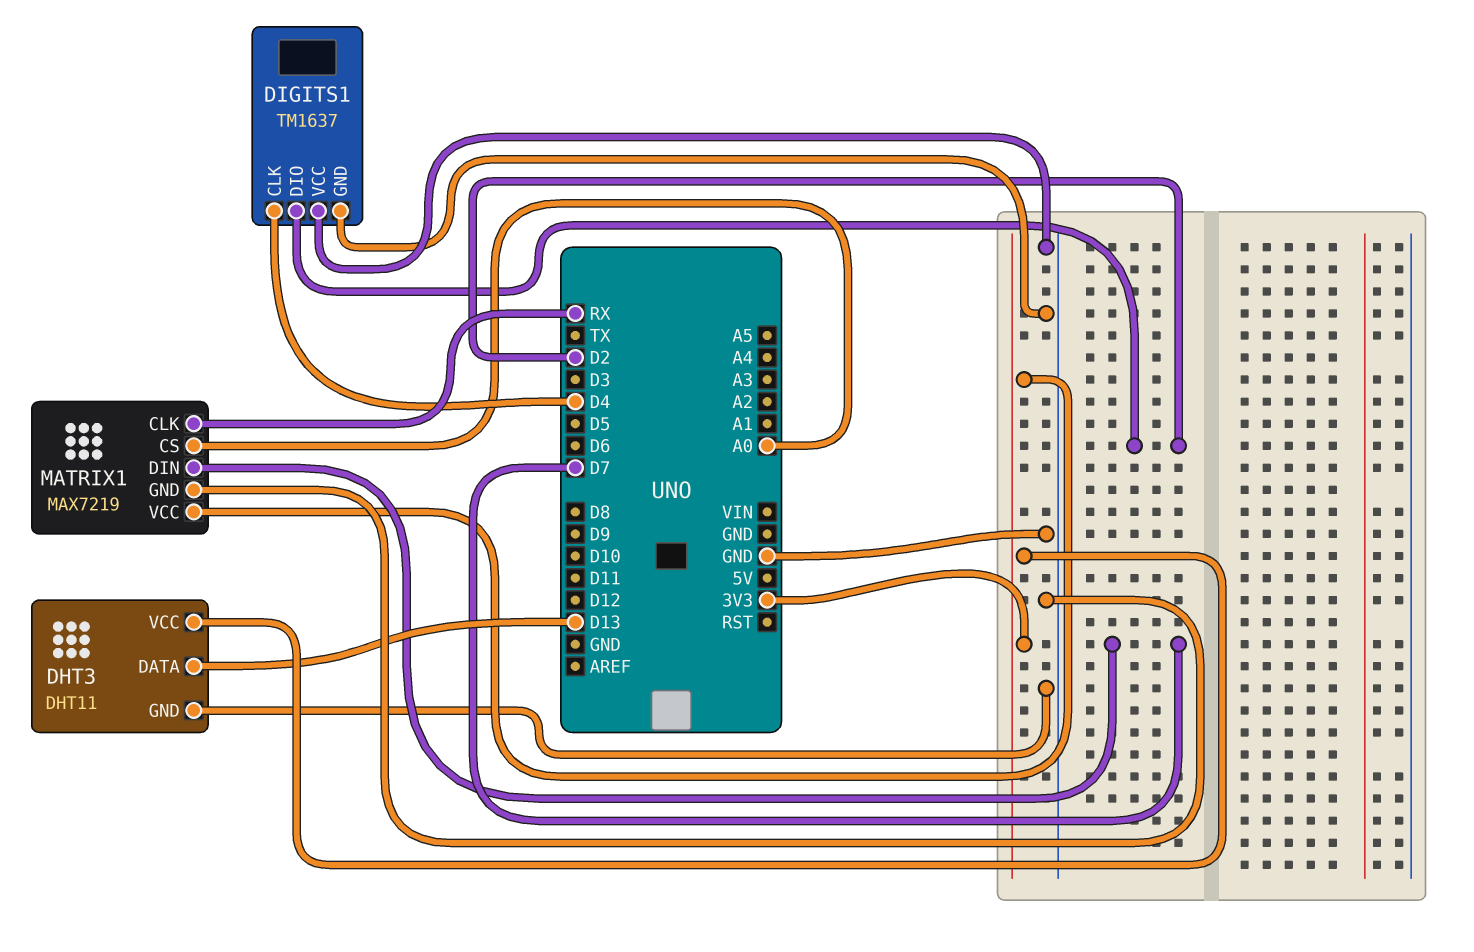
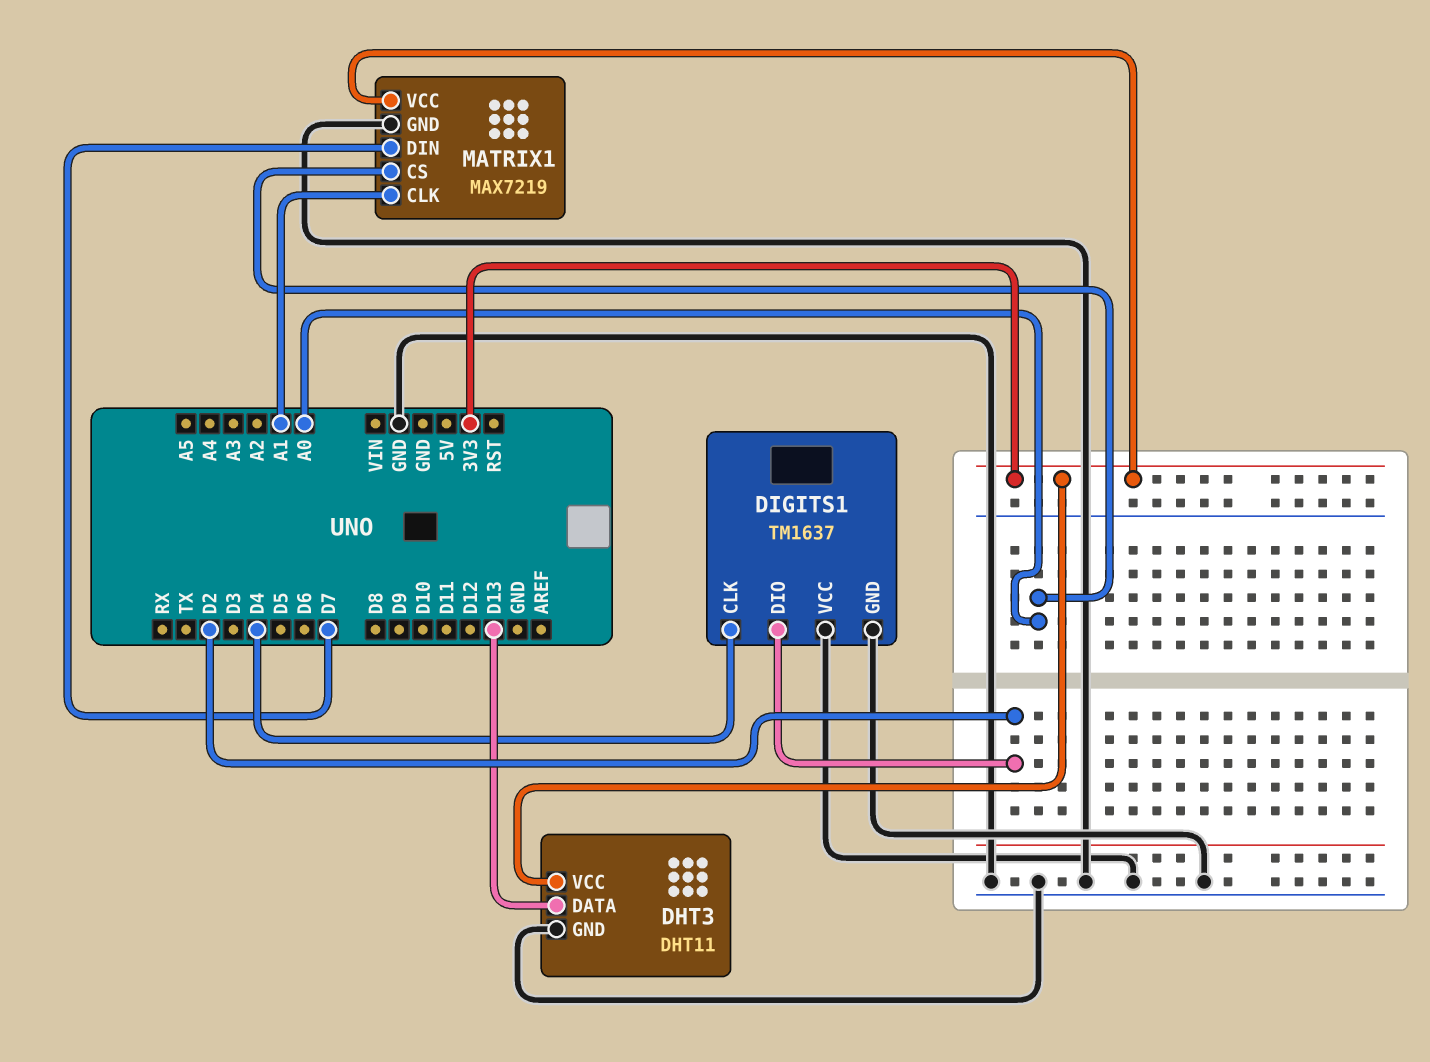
MATRIX1 pin CLK: RX -> A1

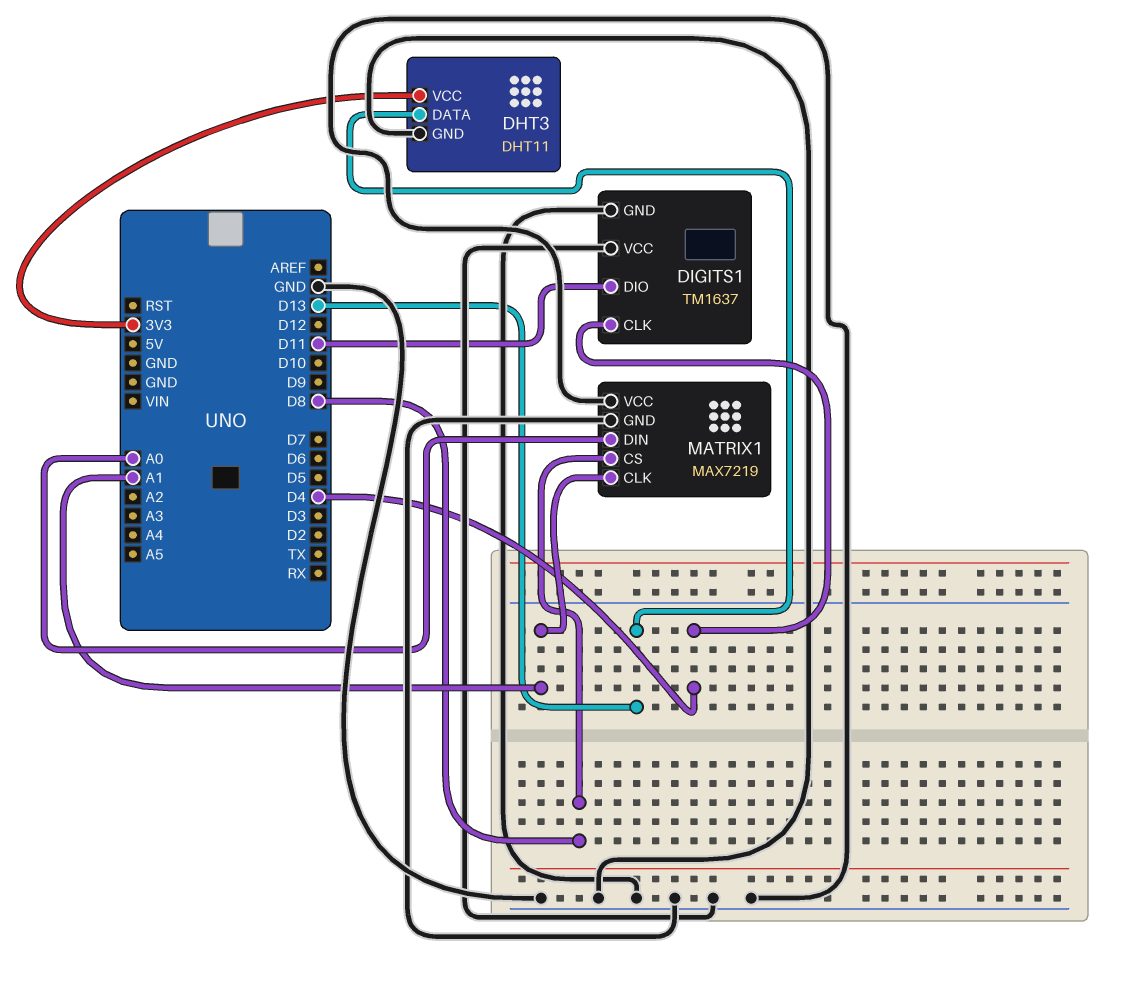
DIGITS1 pin DIO: D2 -> D11
MATRIX1 pin CS: A0 -> D8
MATRIX1 pin DIN: D7 -> A0
MATRIX1 pin VCC: 3V3 -> GND

